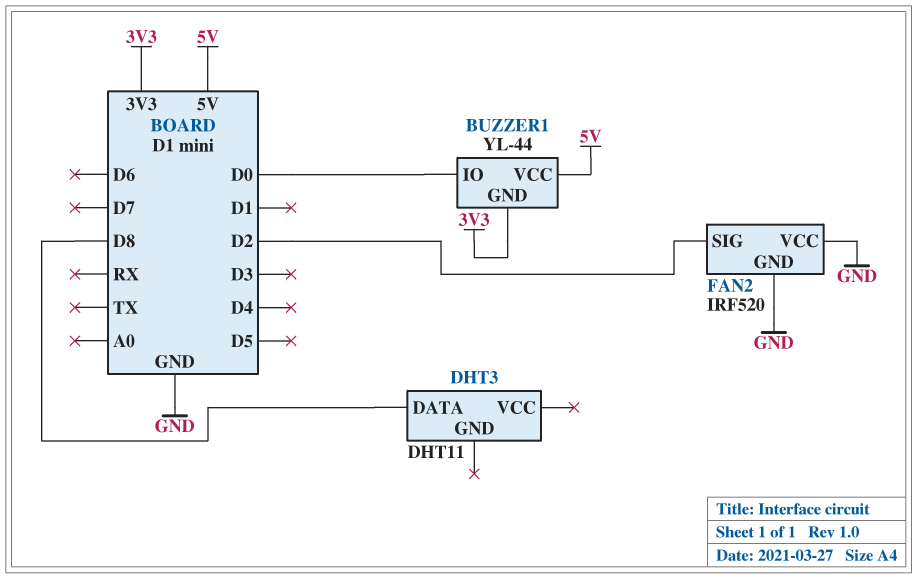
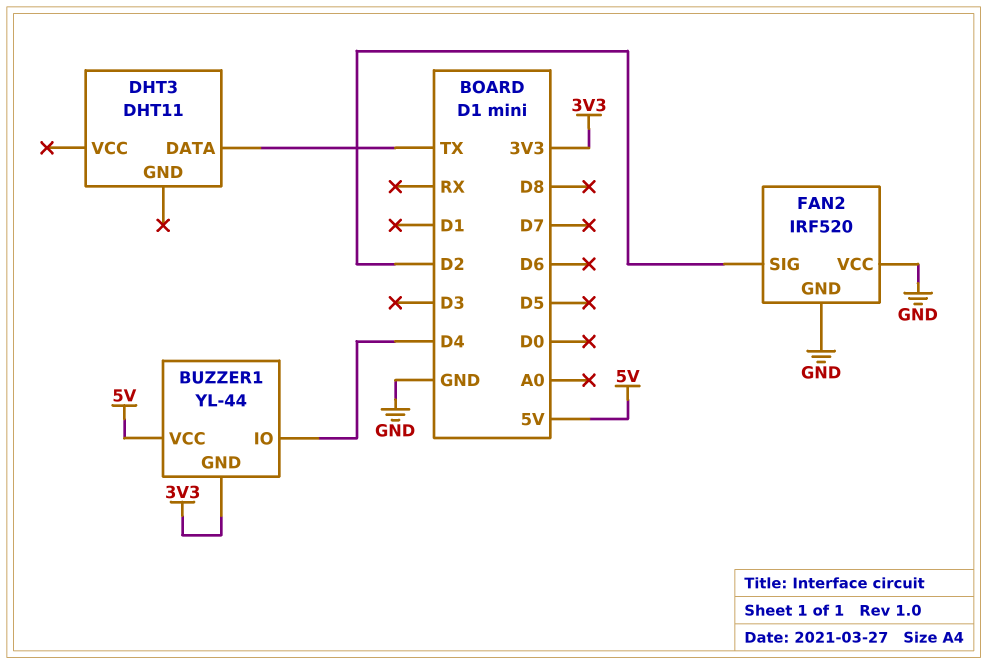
BUZZER1 pin IO: D0 -> D4
DHT3 pin DATA: D8 -> TX

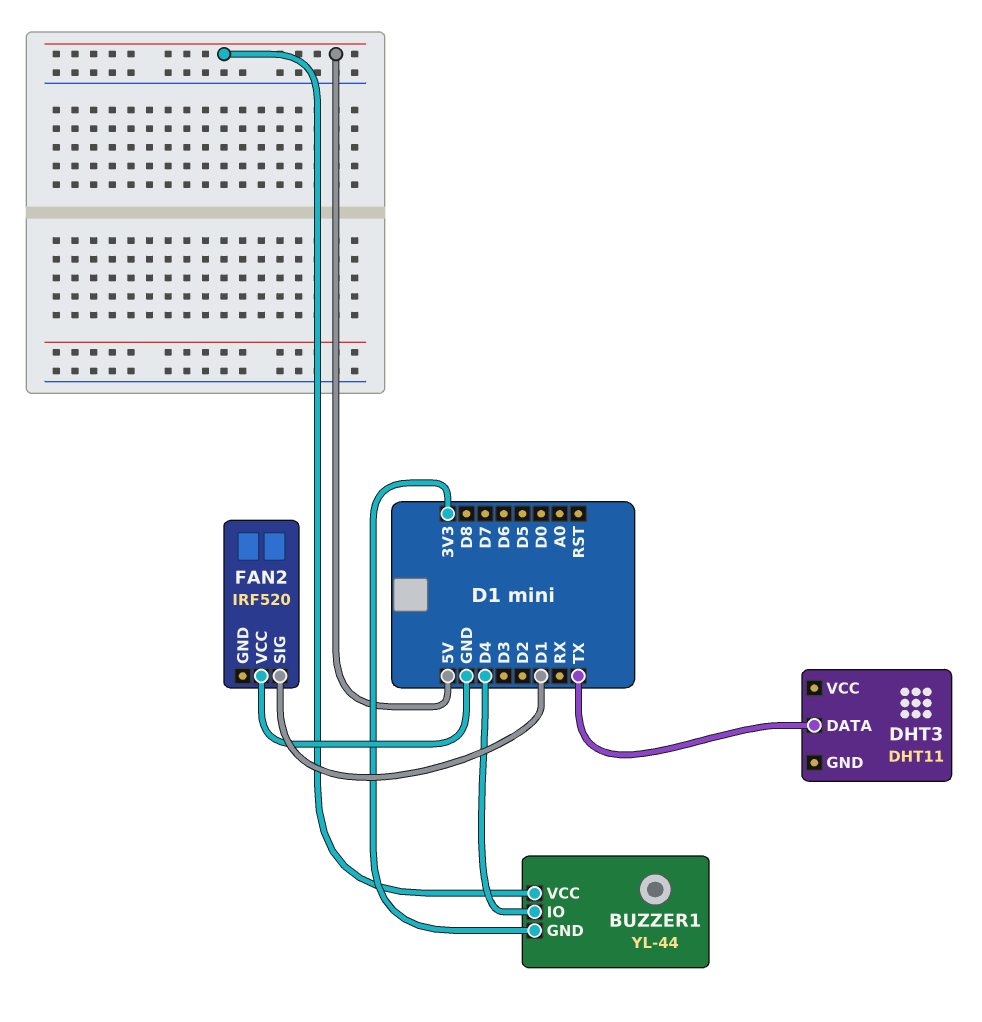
FAN2 pin GND: GND -> none
FAN2 pin SIG: D2 -> D1

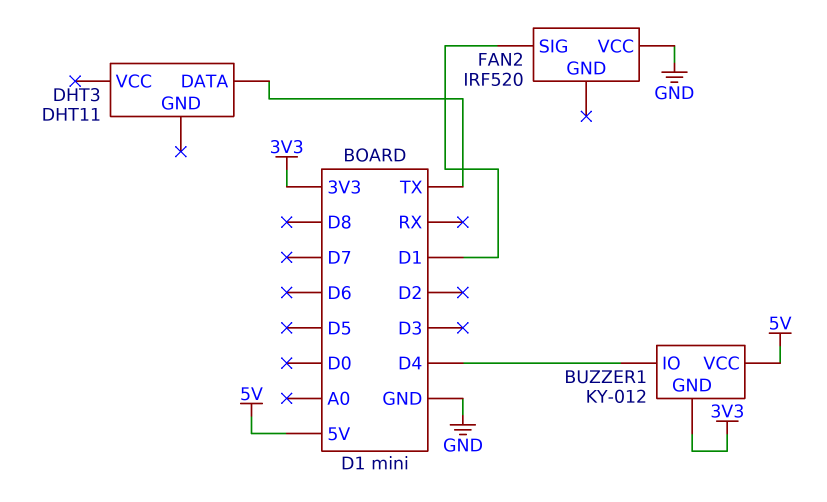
BUZZER1: YL-44 -> KY-012

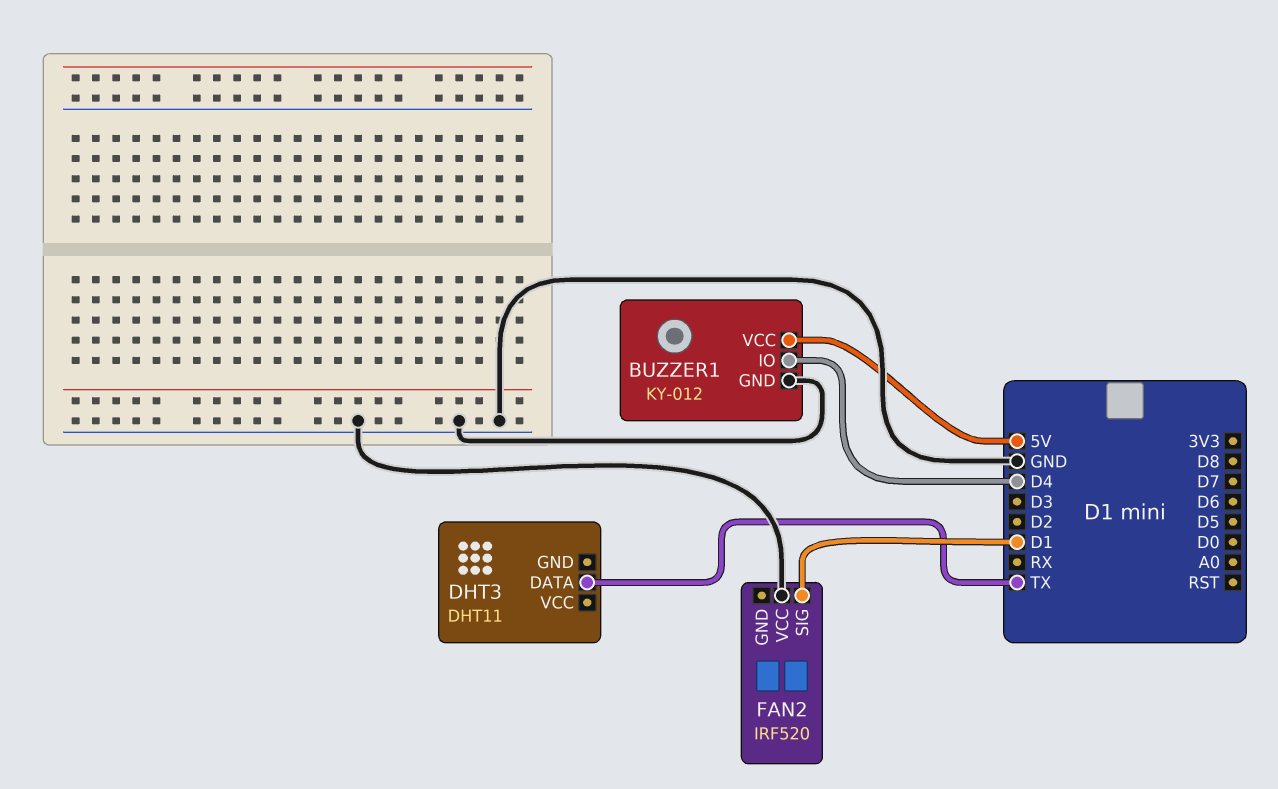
BUZZER1 pin GND: 3V3 -> GND

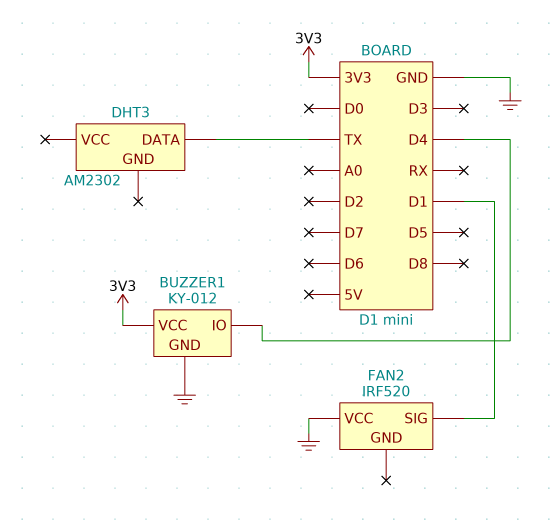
BUZZER1 pin VCC: 5V -> 3V3
DHT3: DHT11 -> AM2302

